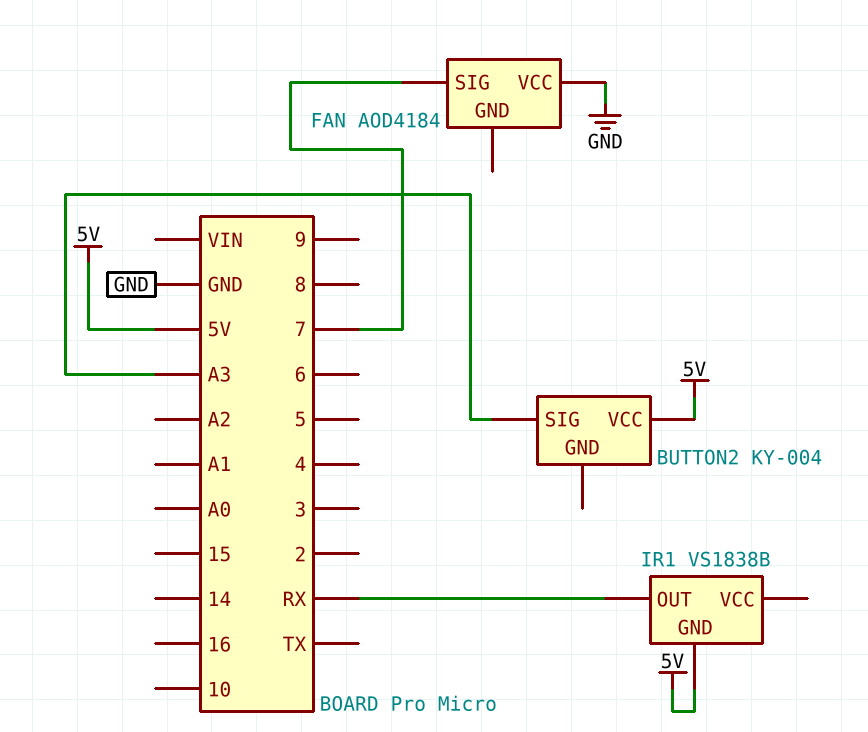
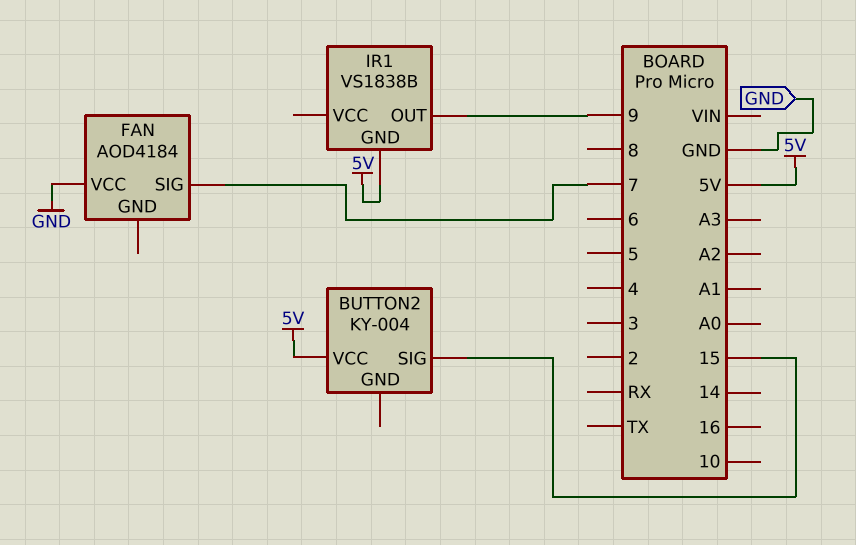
BUTTON2 pin SIG: A3 -> 15
IR1 pin OUT: RX -> 9

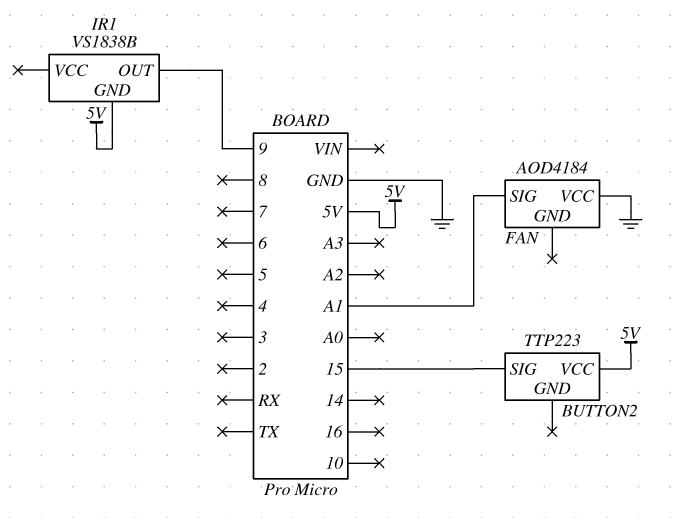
BUTTON2: KY-004 -> TTP223
FAN pin SIG: 7 -> A1

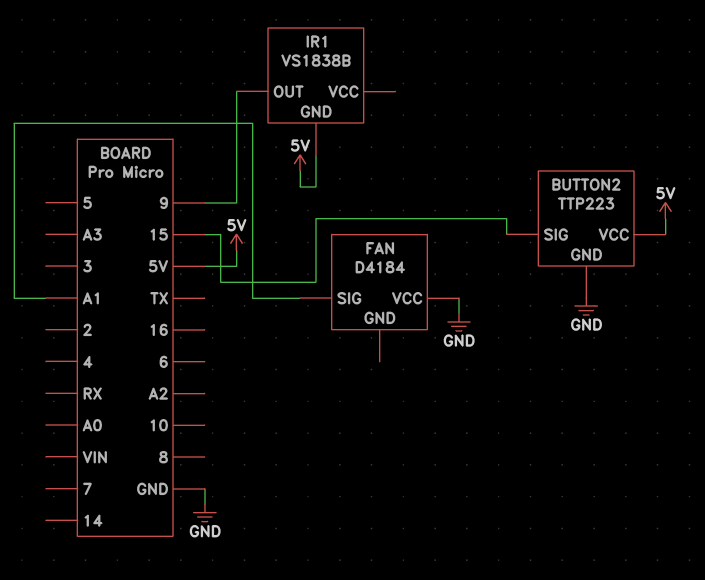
BUTTON2 pin GND: none -> GND
FAN: AOD4184 -> D4184

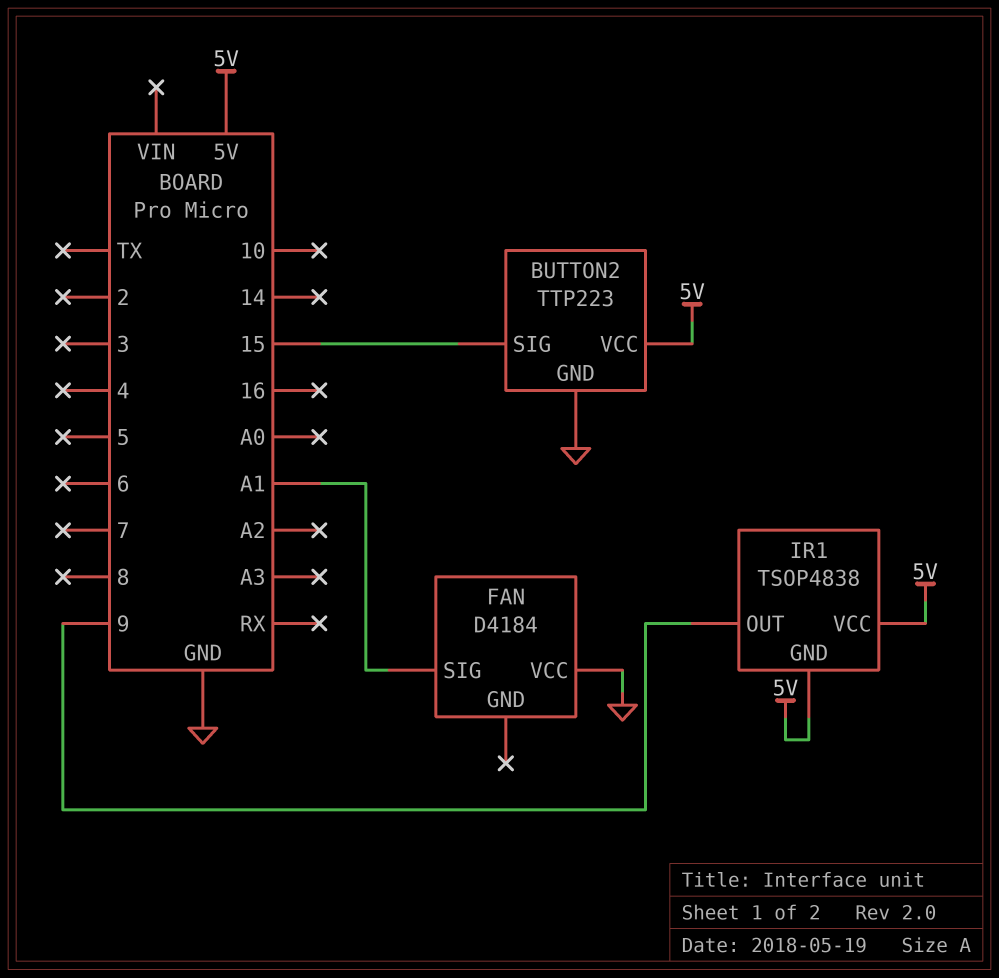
IR1: VS1838B -> TSOP4838
IR1 pin VCC: none -> 5V

